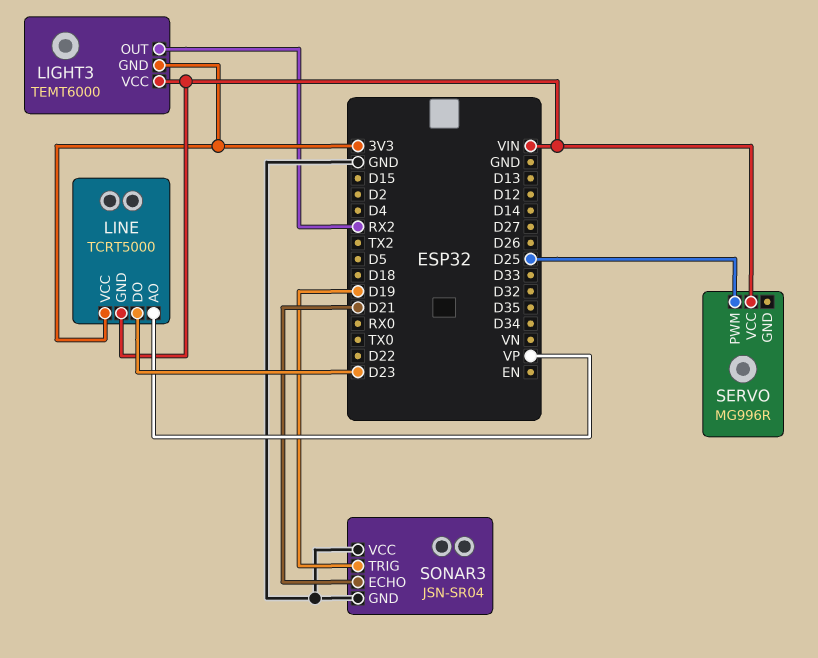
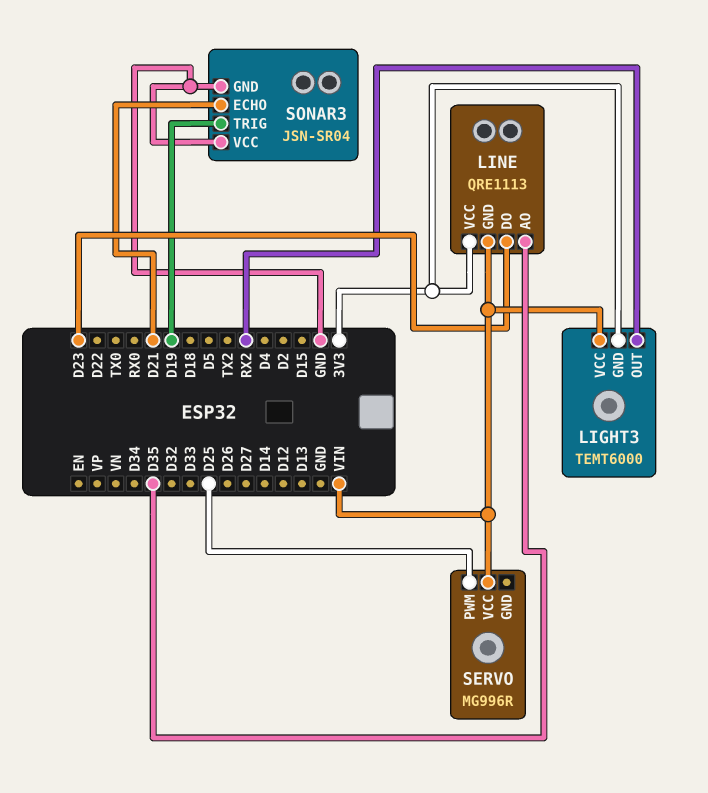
LINE: TCRT5000 -> QRE1113
LINE pin AO: VP -> D35

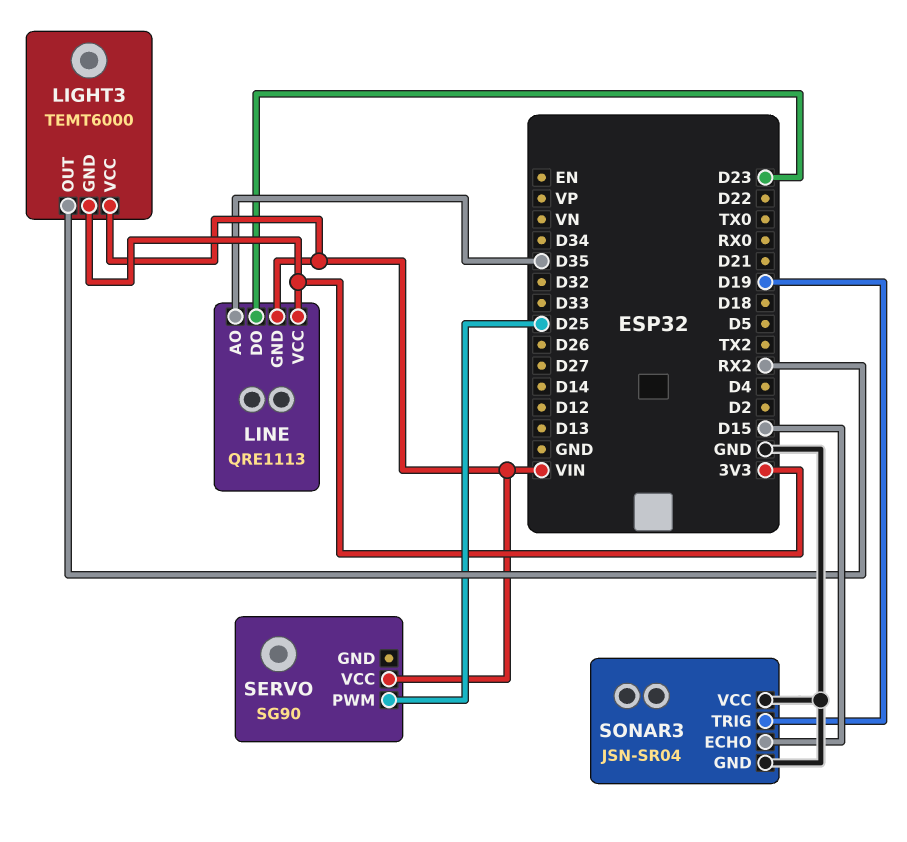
SERVO: MG996R -> SG90
SONAR3 pin ECHO: D21 -> D15

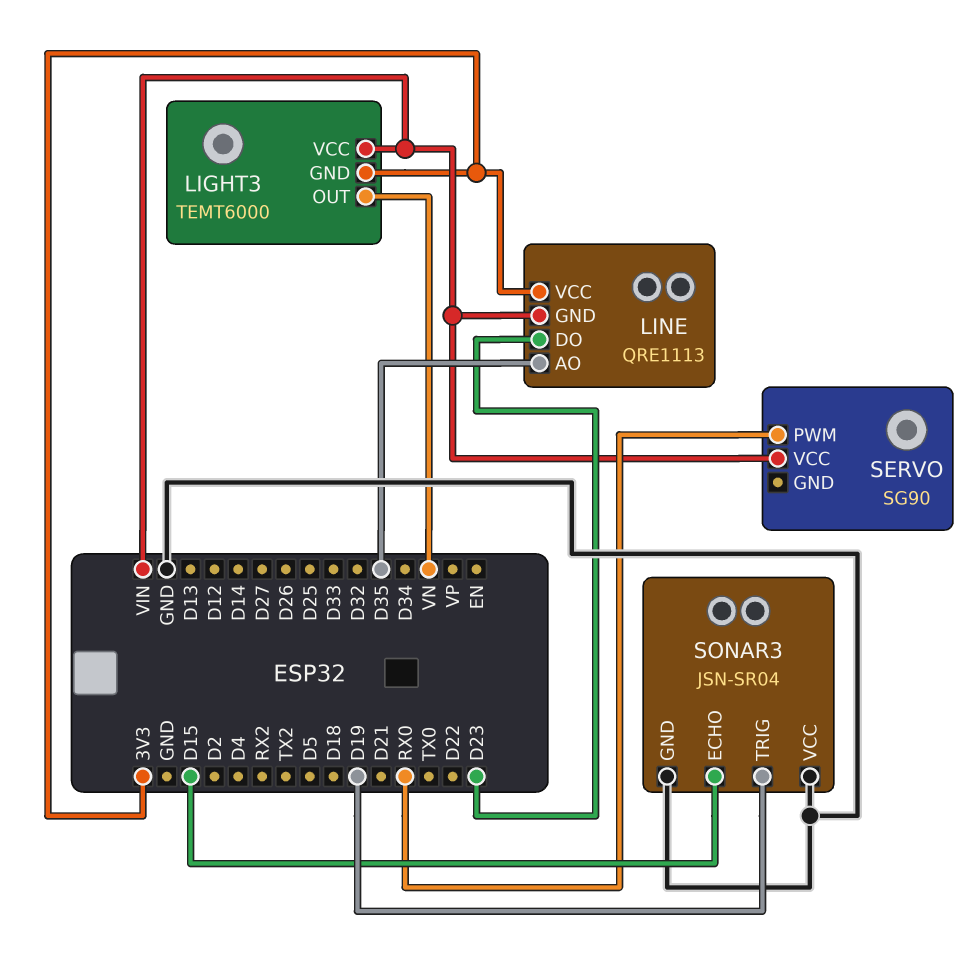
LIGHT3 pin OUT: RX2 -> VN
SERVO pin PWM: D25 -> RX0

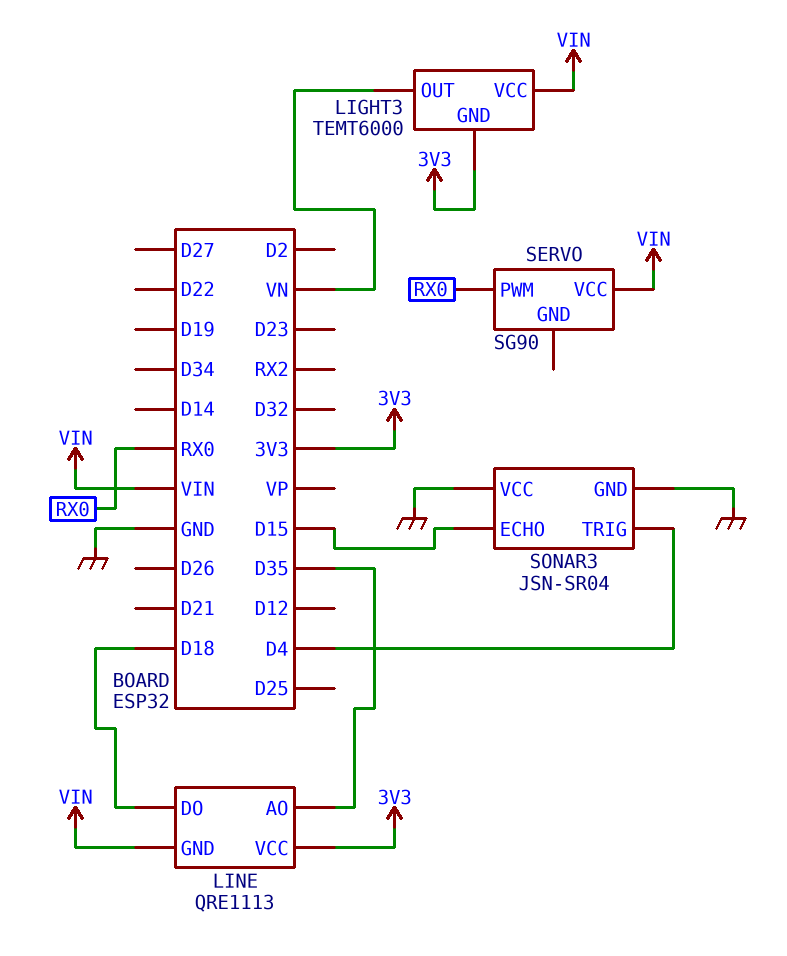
LINE pin DO: D23 -> D18
SONAR3 pin TRIG: D19 -> D4

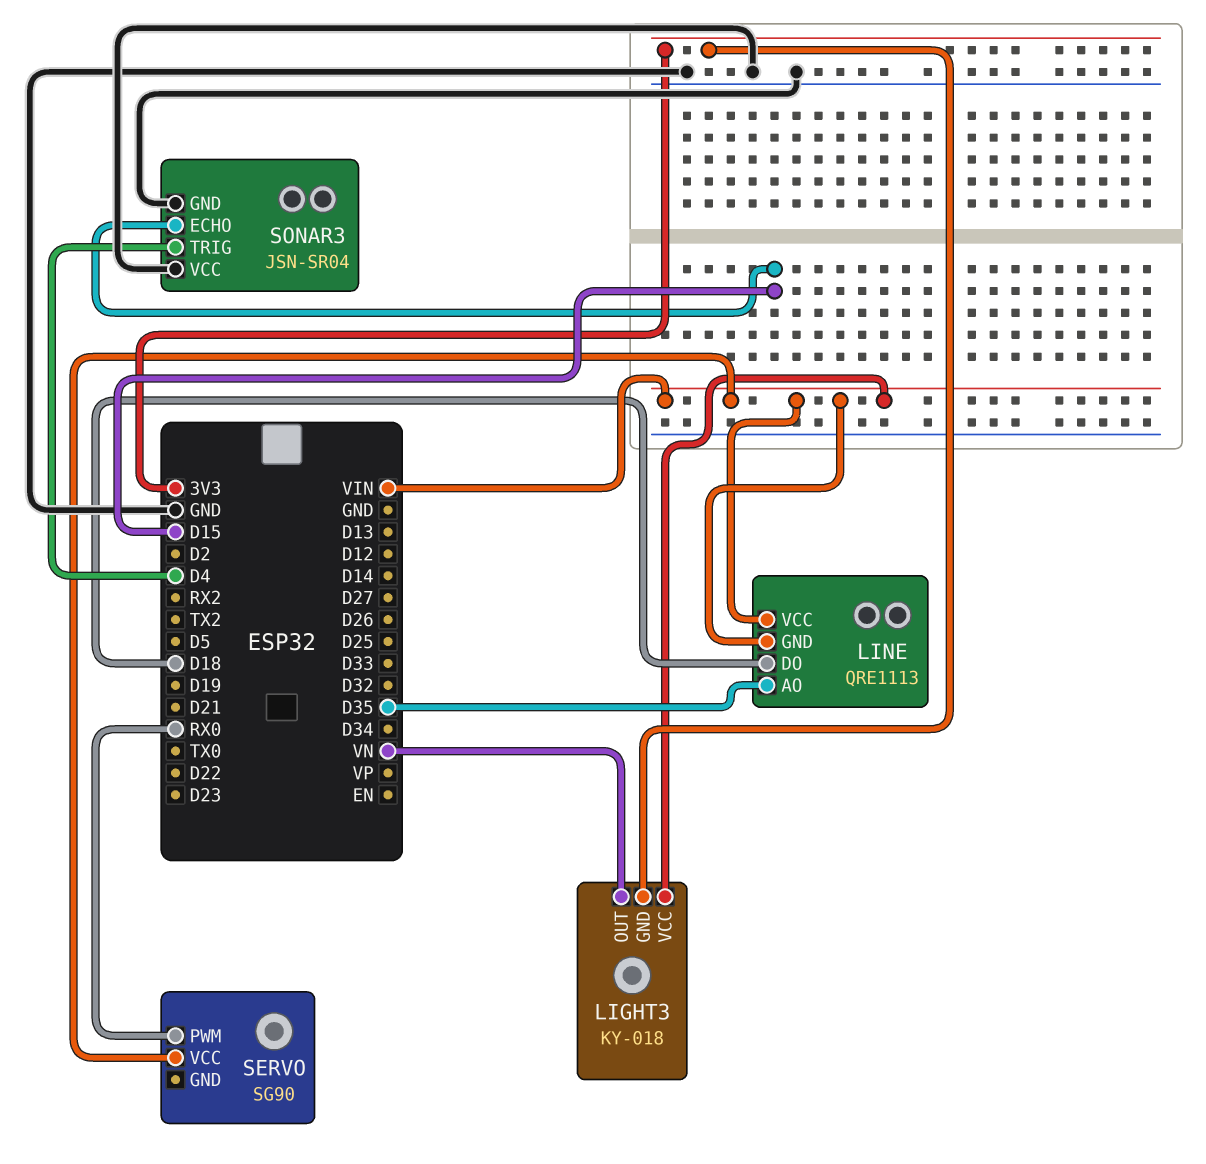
LIGHT3: TEMT6000 -> KY-018
LINE pin VCC: 3V3 -> VIN

